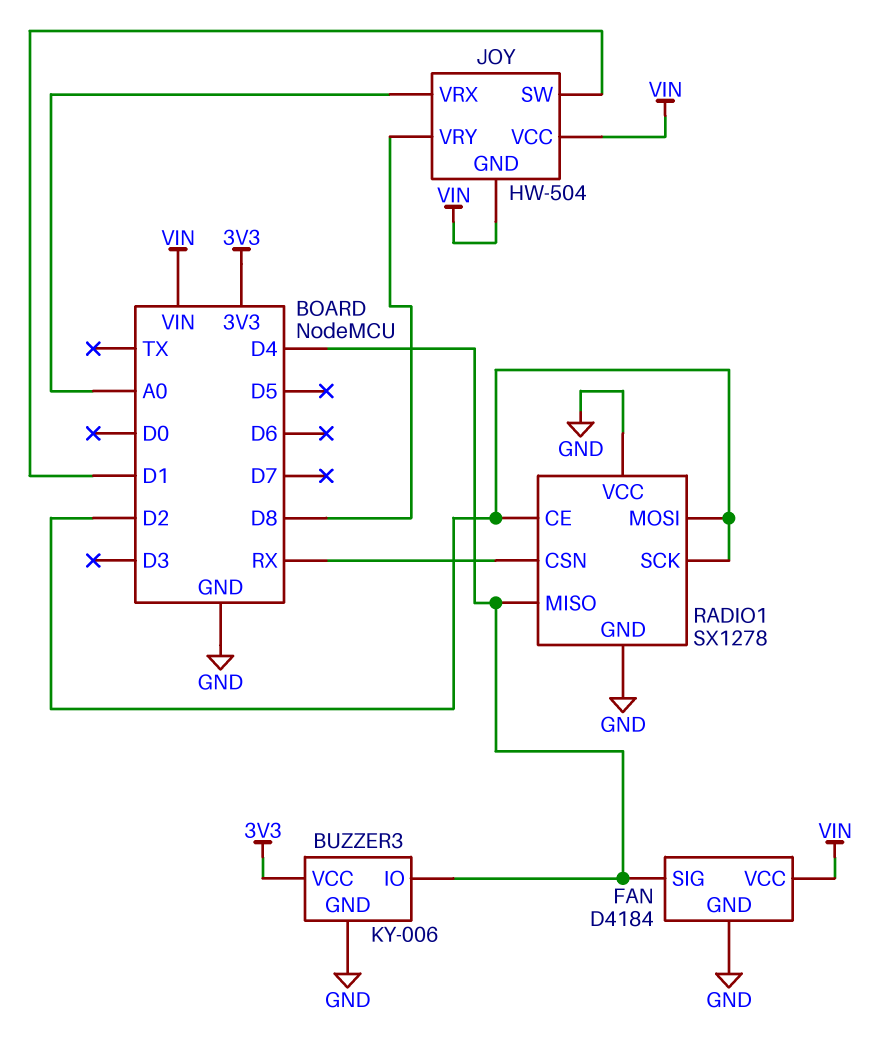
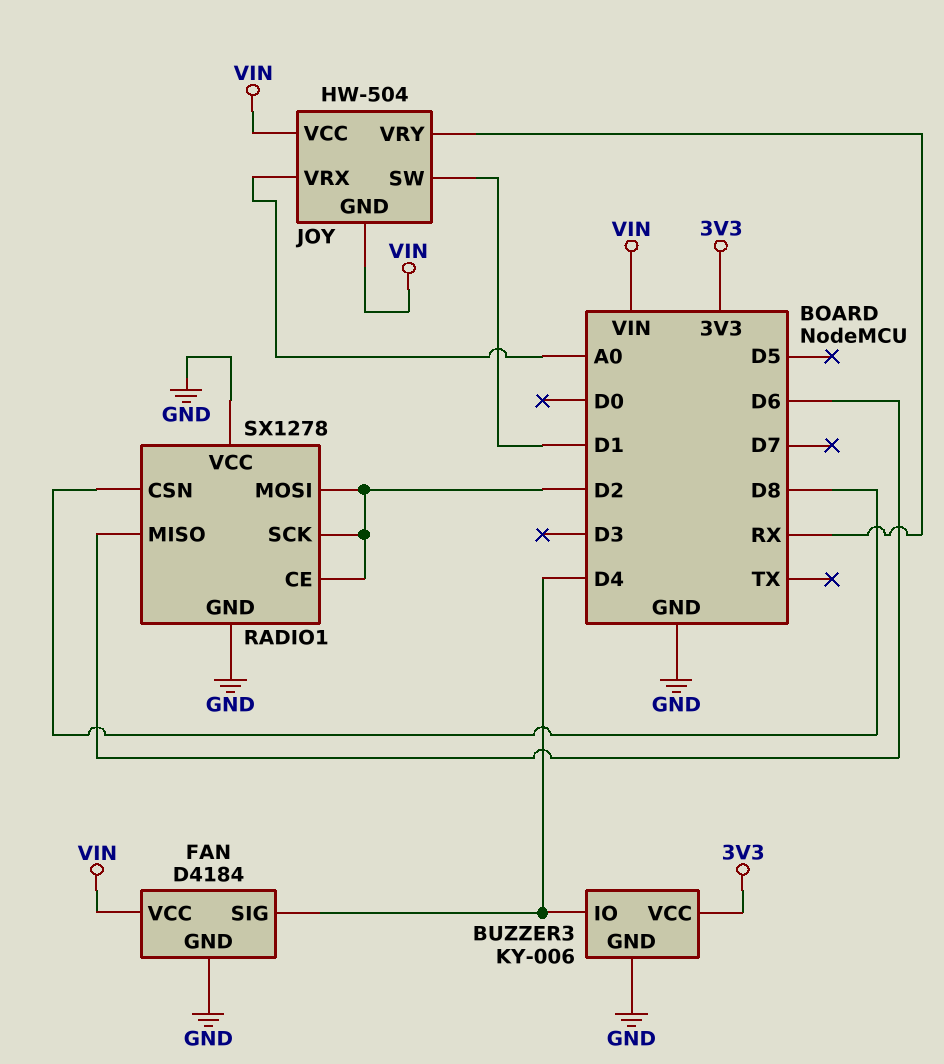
JOY pin VRY: D8 -> RX
RADIO1 pin CSN: RX -> D8
RADIO1 pin MISO: D4 -> D6

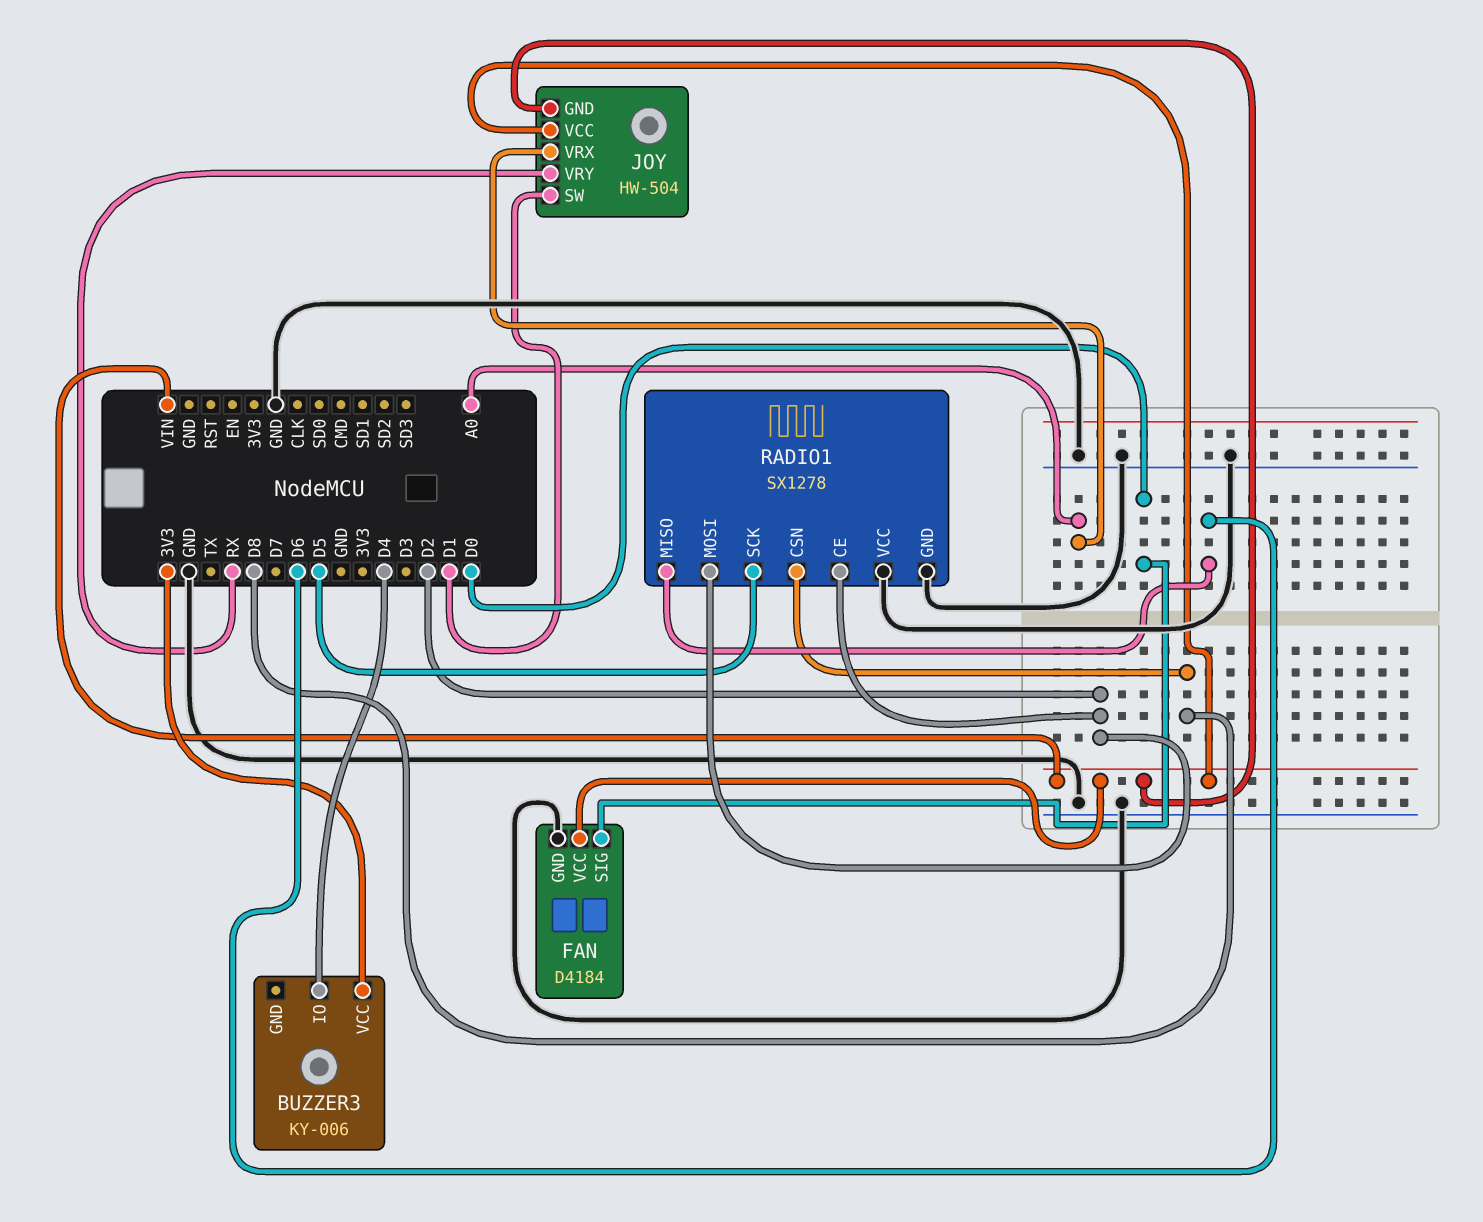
BUZZER3 pin GND: GND -> none
FAN pin SIG: D4 -> D0
RADIO1 pin SCK: D2 -> D5

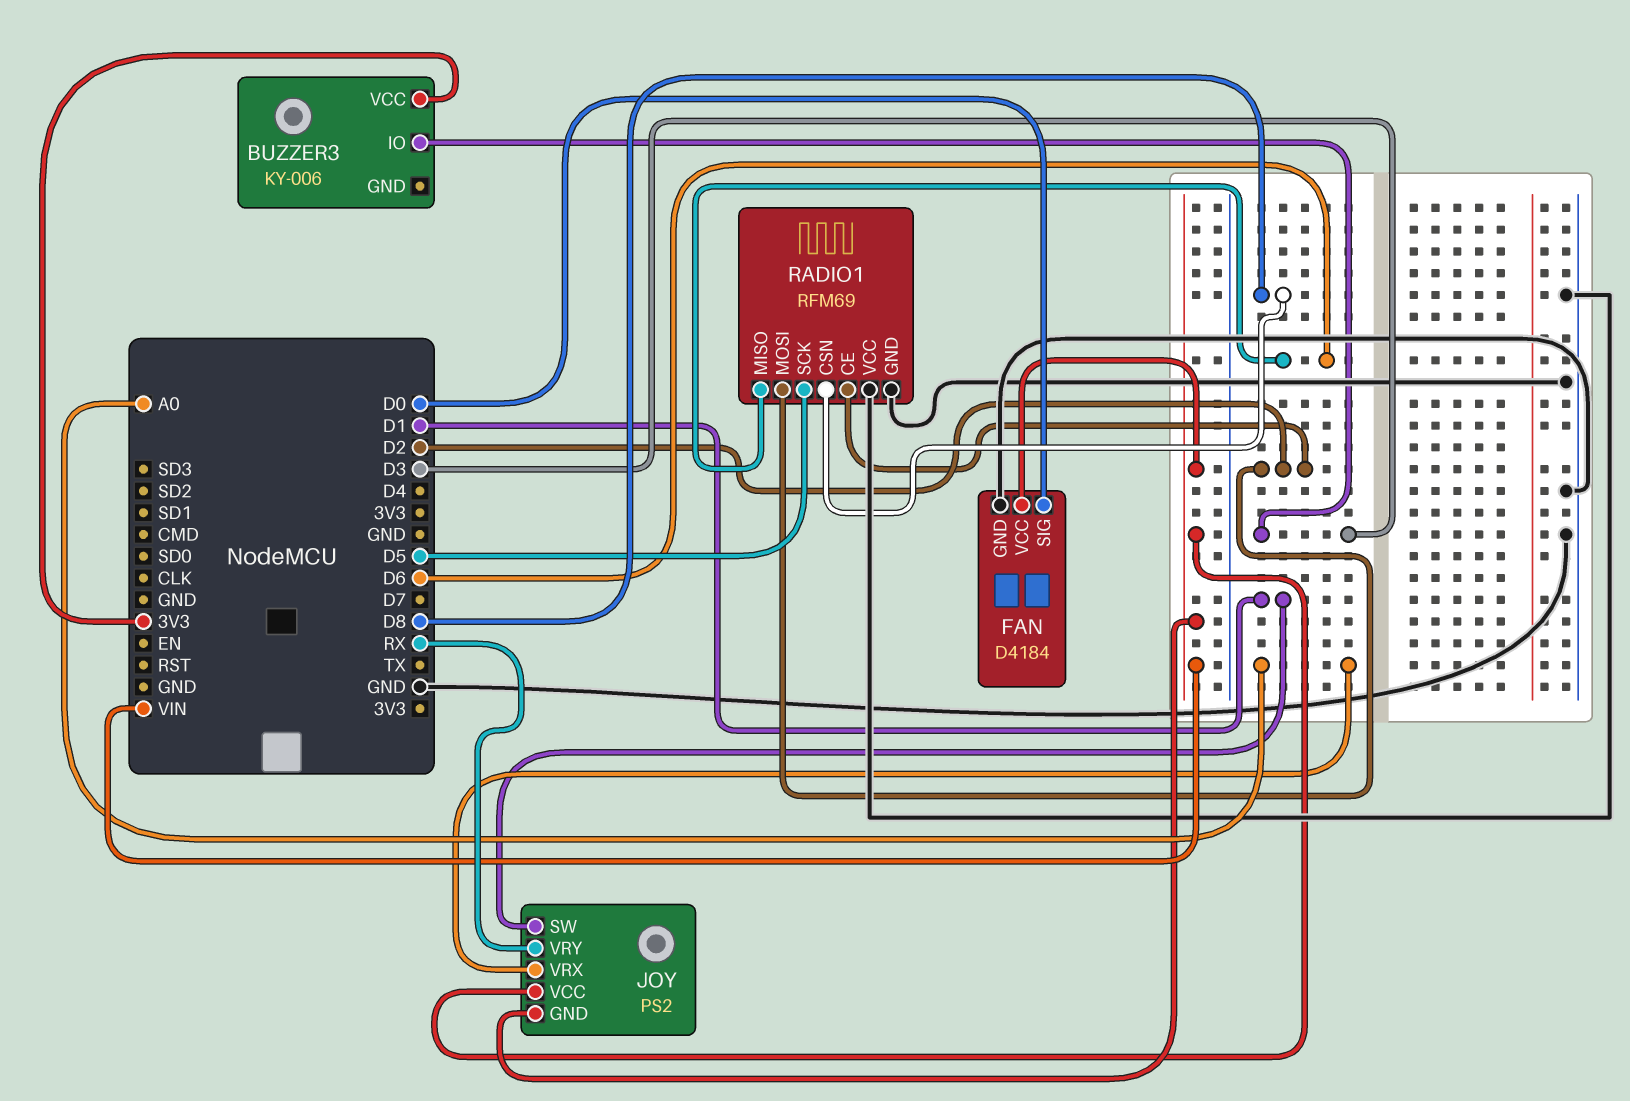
BUZZER3 pin IO: D4 -> D3
JOY: HW-504 -> PS2
RADIO1: SX1278 -> RFM69

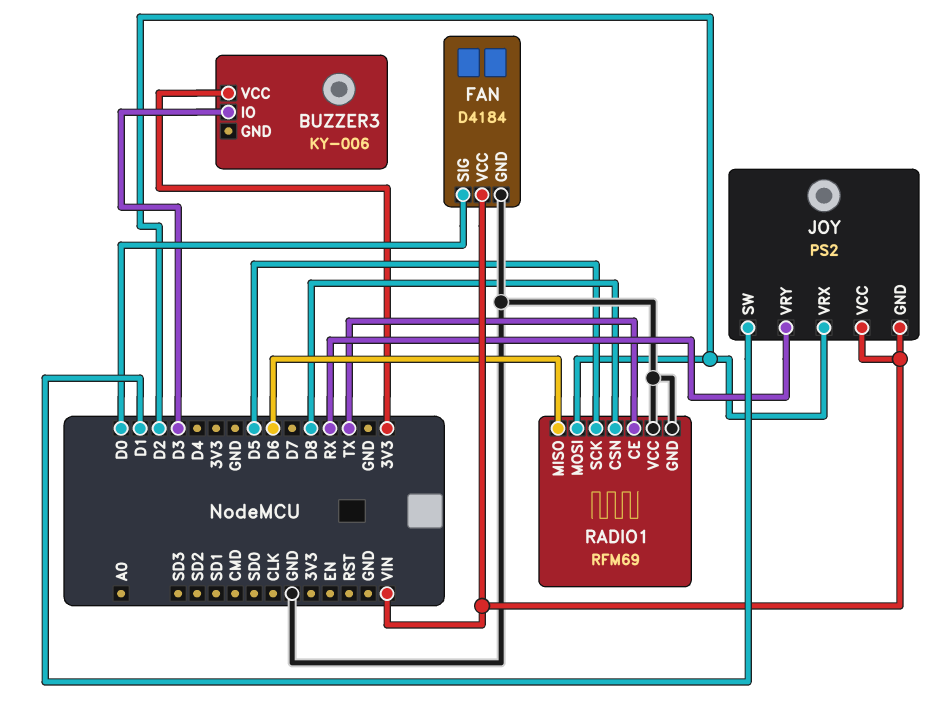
JOY pin VRX: A0 -> D2
RADIO1 pin CE: D2 -> TX

